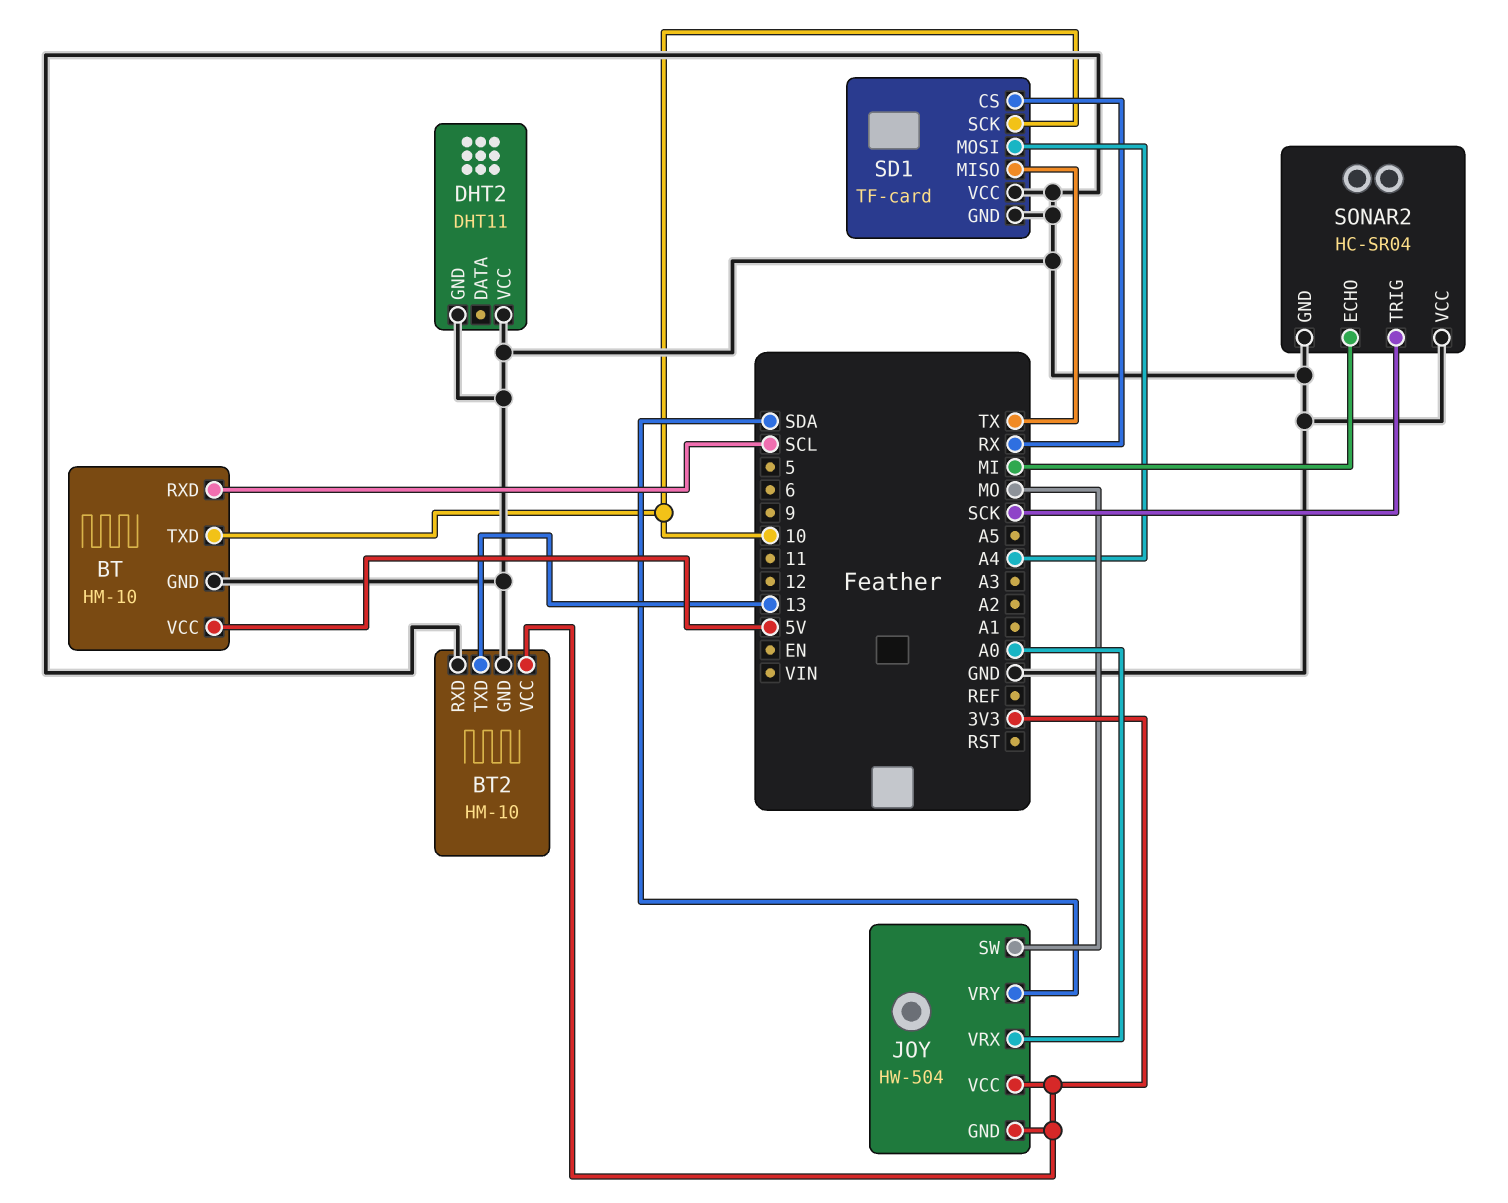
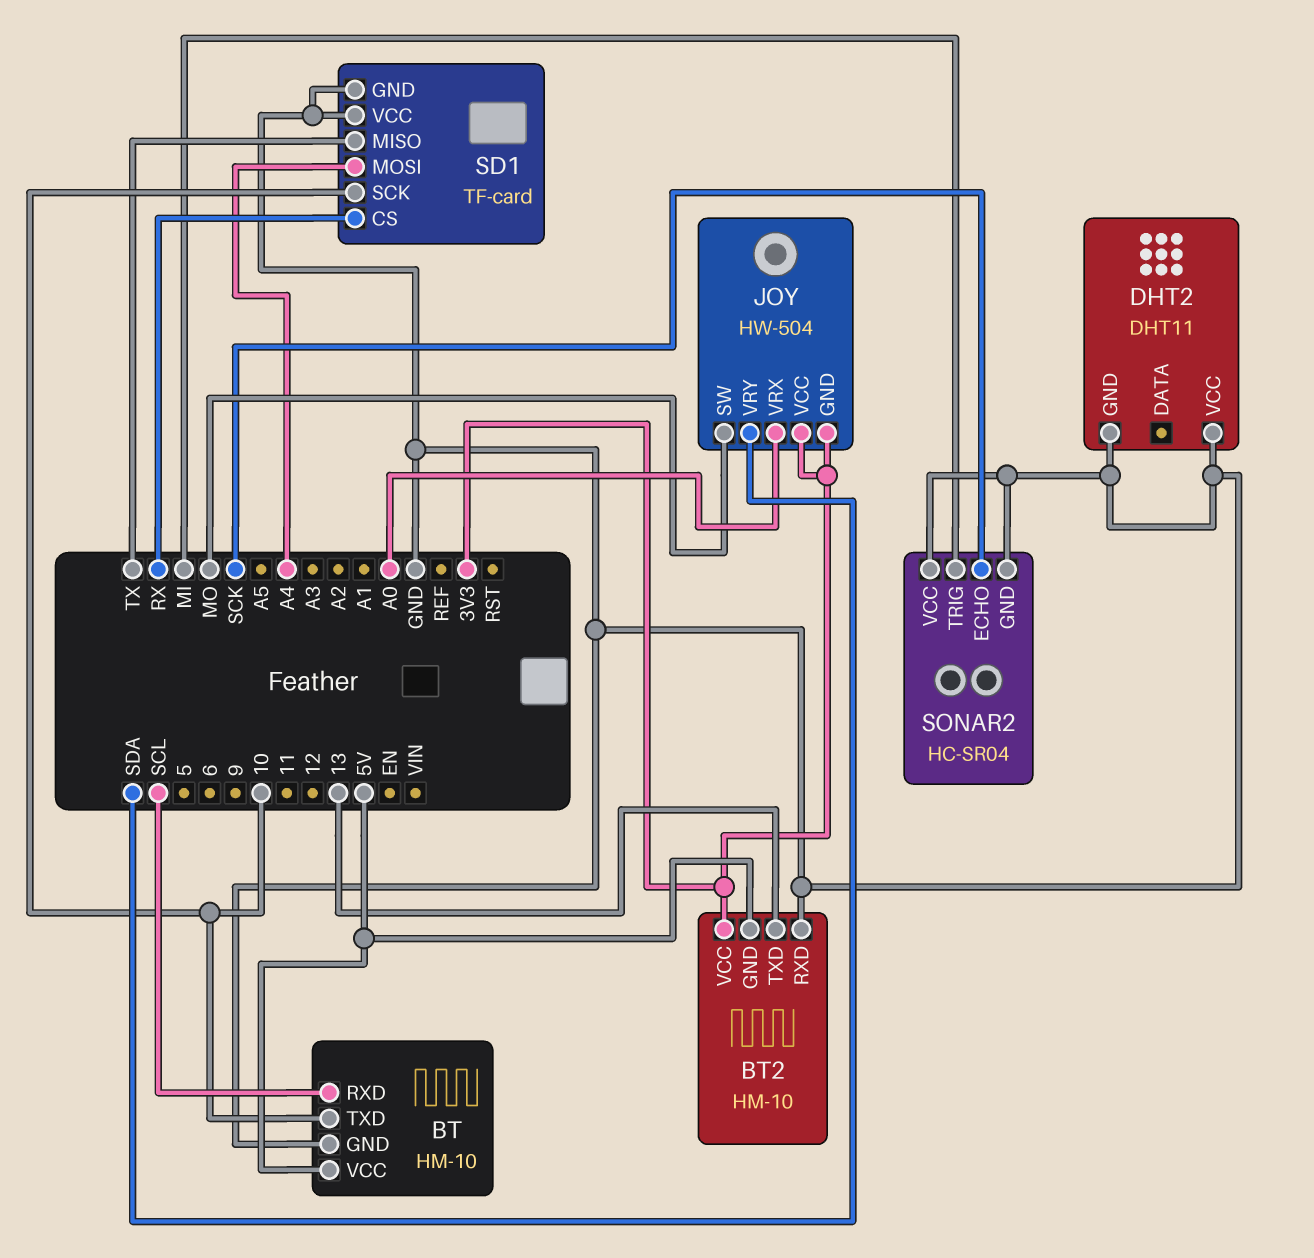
BT2 pin GND: GND -> 5V
SONAR2 pin ECHO: MI -> SCK
SONAR2 pin TRIG: SCK -> MI

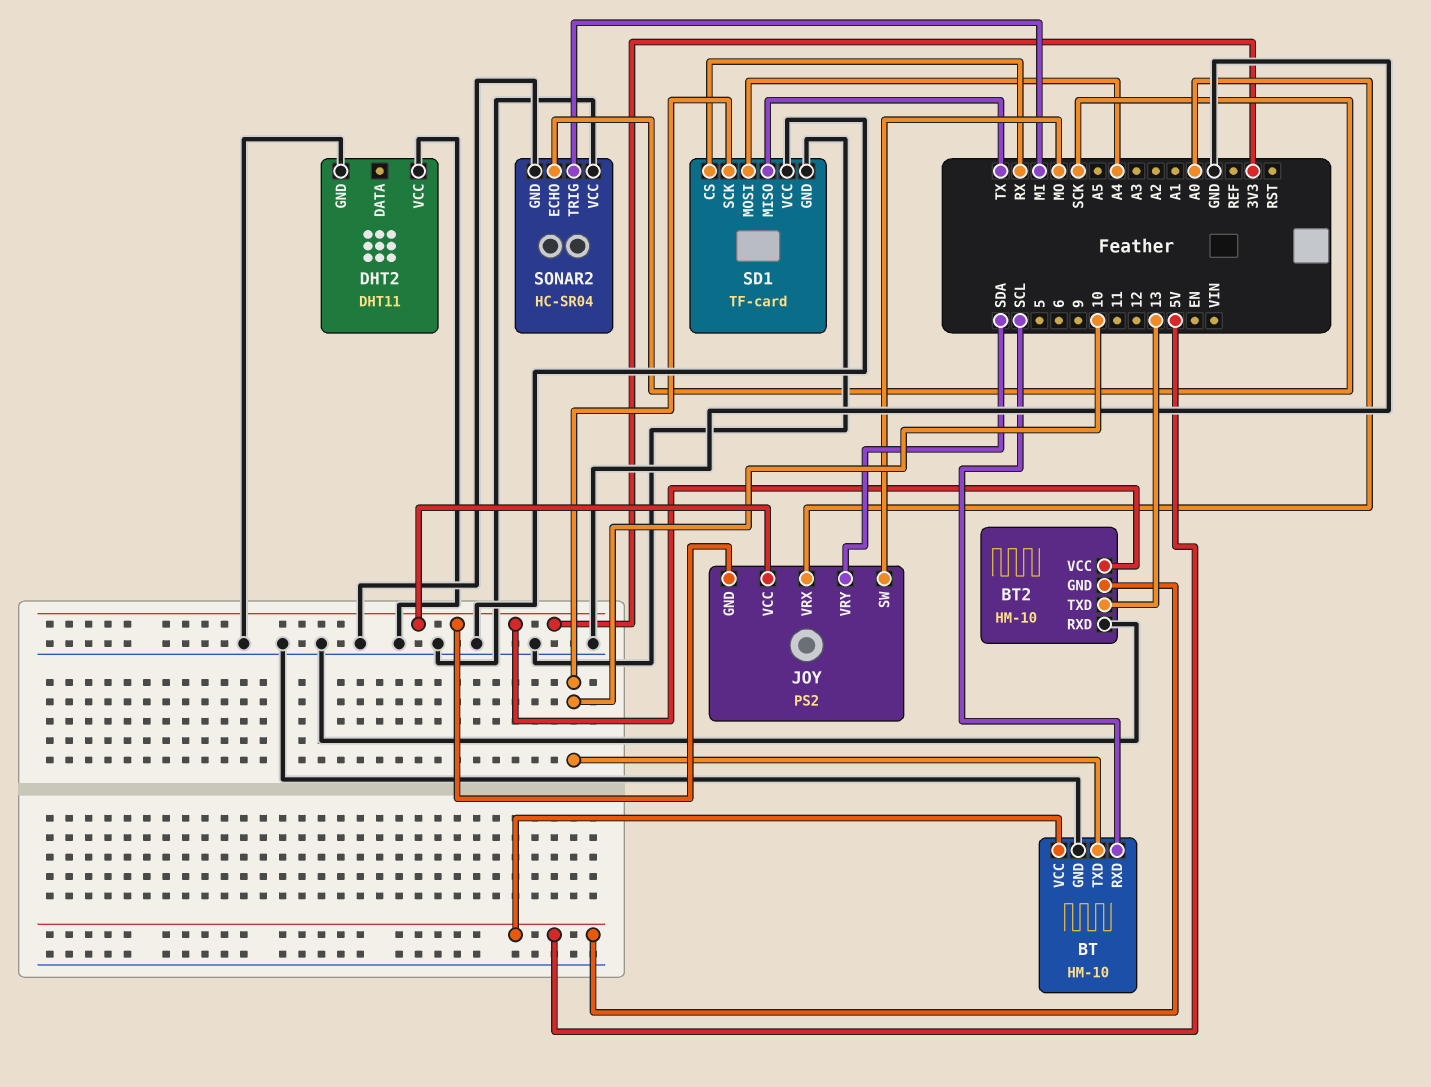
JOY: HW-504 -> PS2

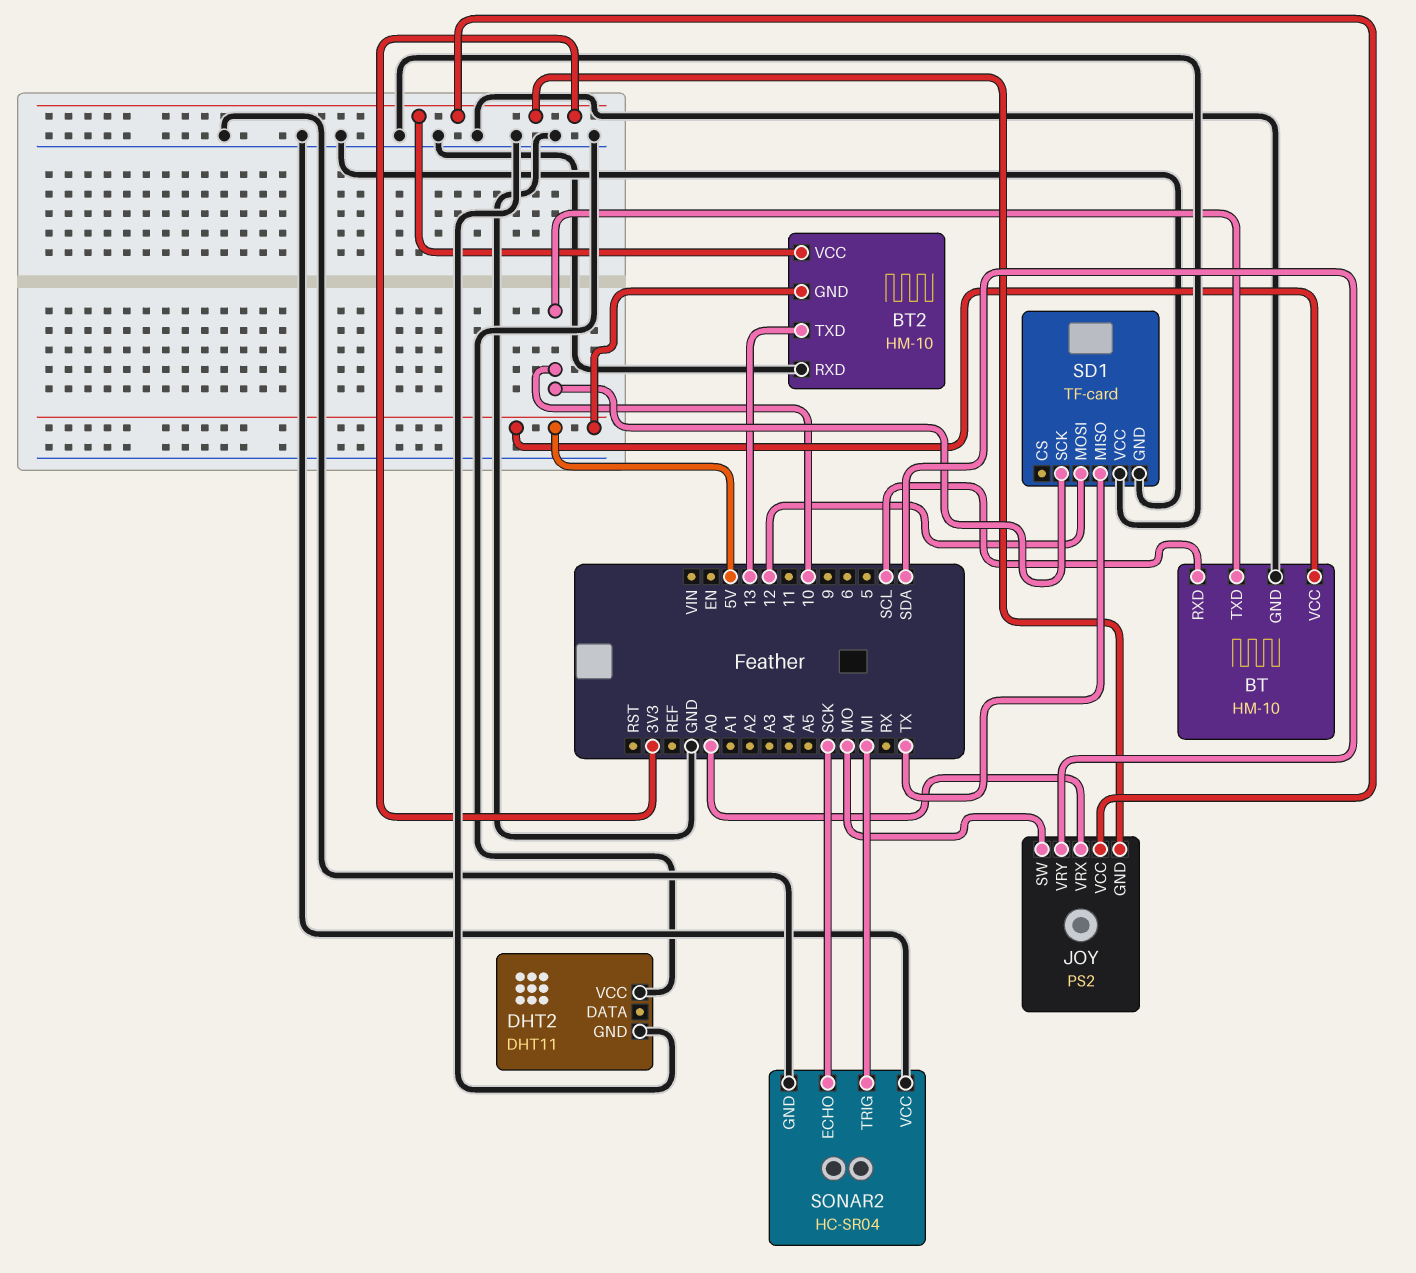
SD1 pin CS: RX -> none
SD1 pin MOSI: A4 -> 12

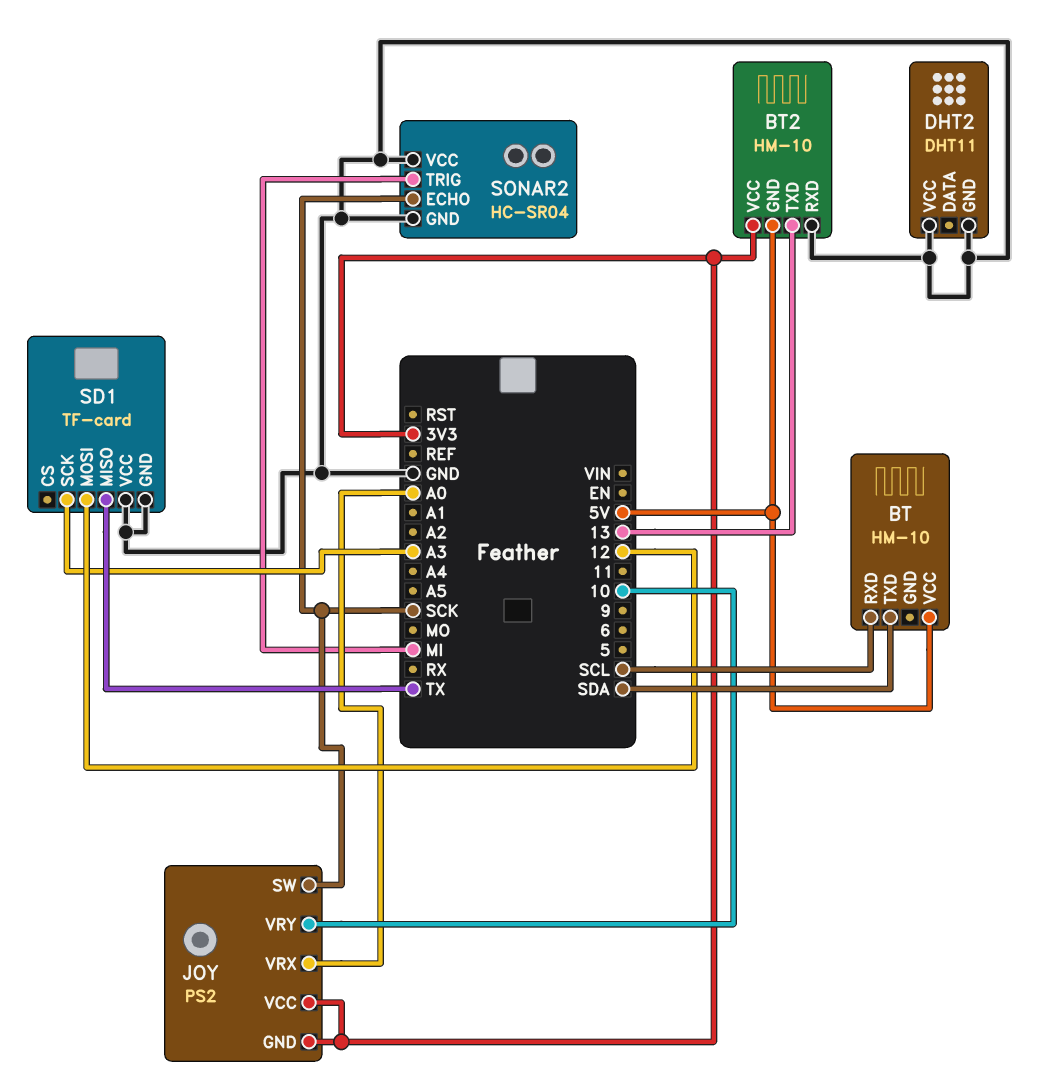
BT pin GND: GND -> none
BT pin TXD: 10 -> SDA
JOY pin SW: MO -> SCK
JOY pin VRY: SDA -> 10
SD1 pin SCK: 10 -> A3

